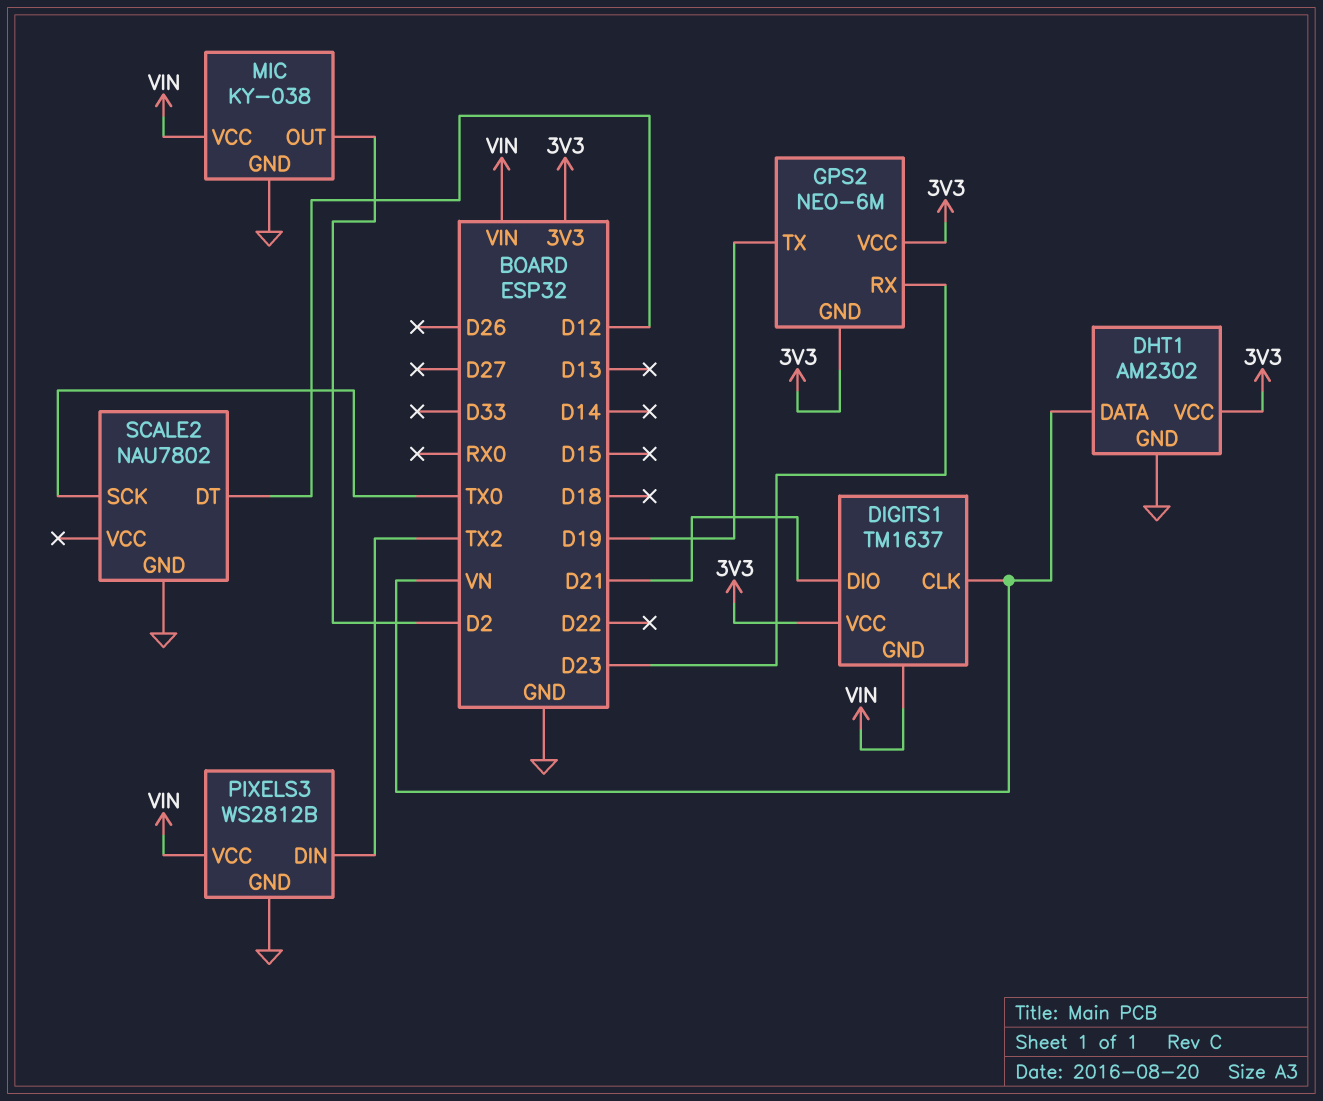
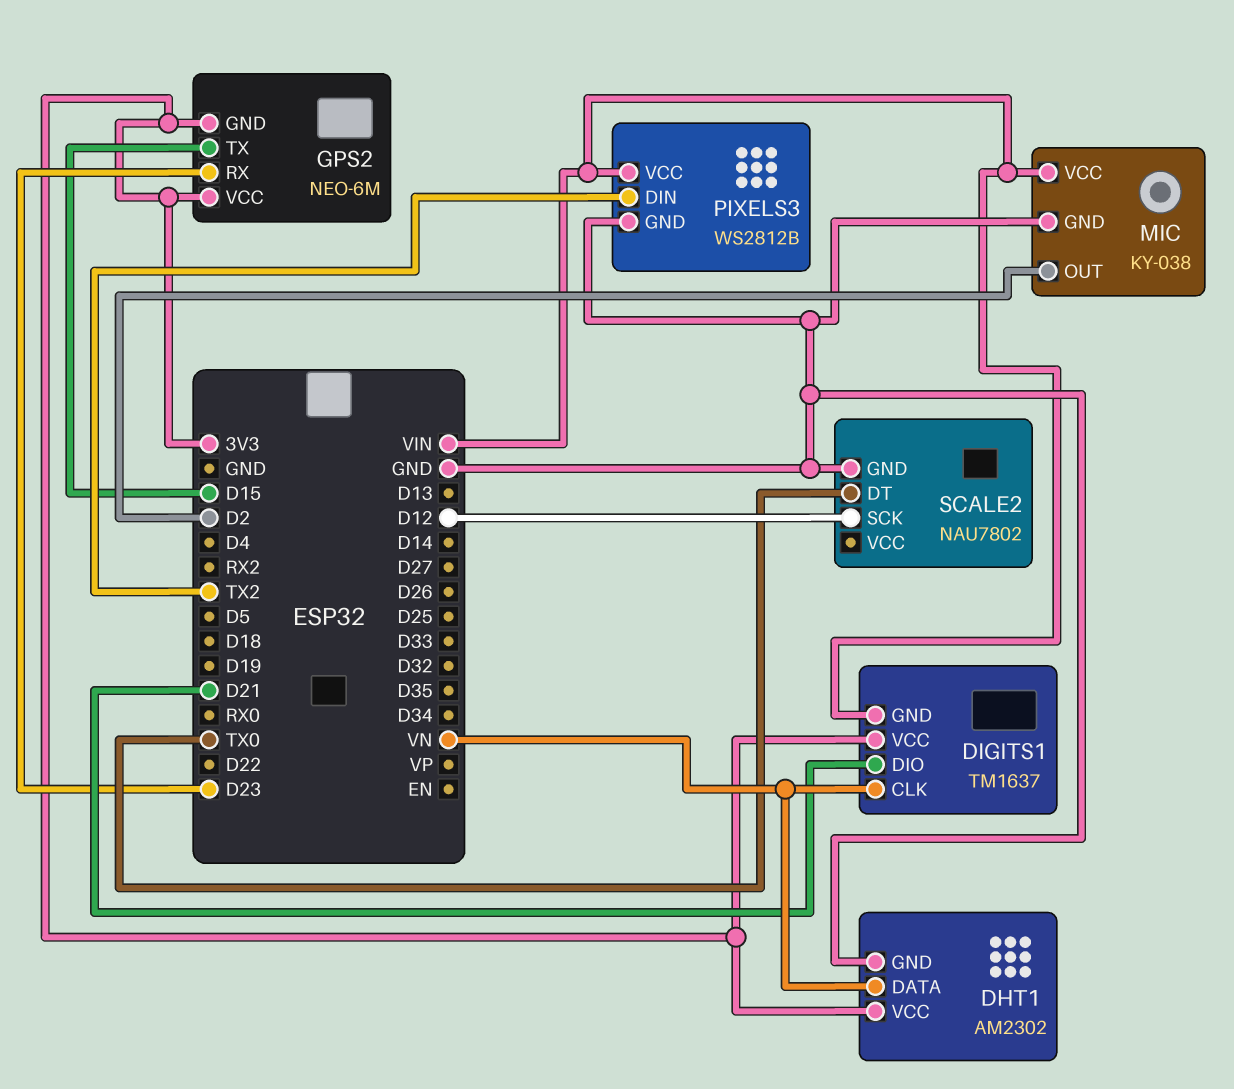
GPS2 pin TX: D19 -> D15
SCALE2 pin DT: D12 -> TX0
SCALE2 pin SCK: TX0 -> D12

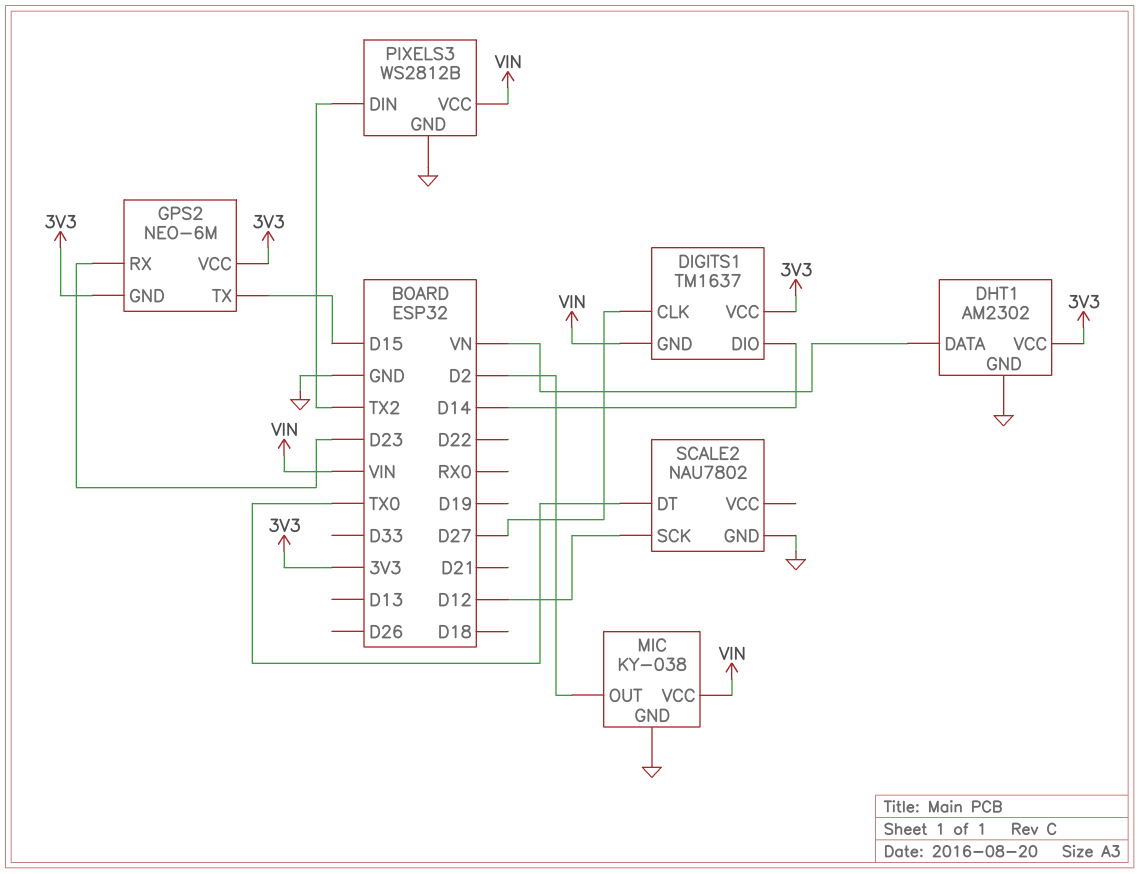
DIGITS1 pin CLK: VN -> D27
DIGITS1 pin DIO: D21 -> D14

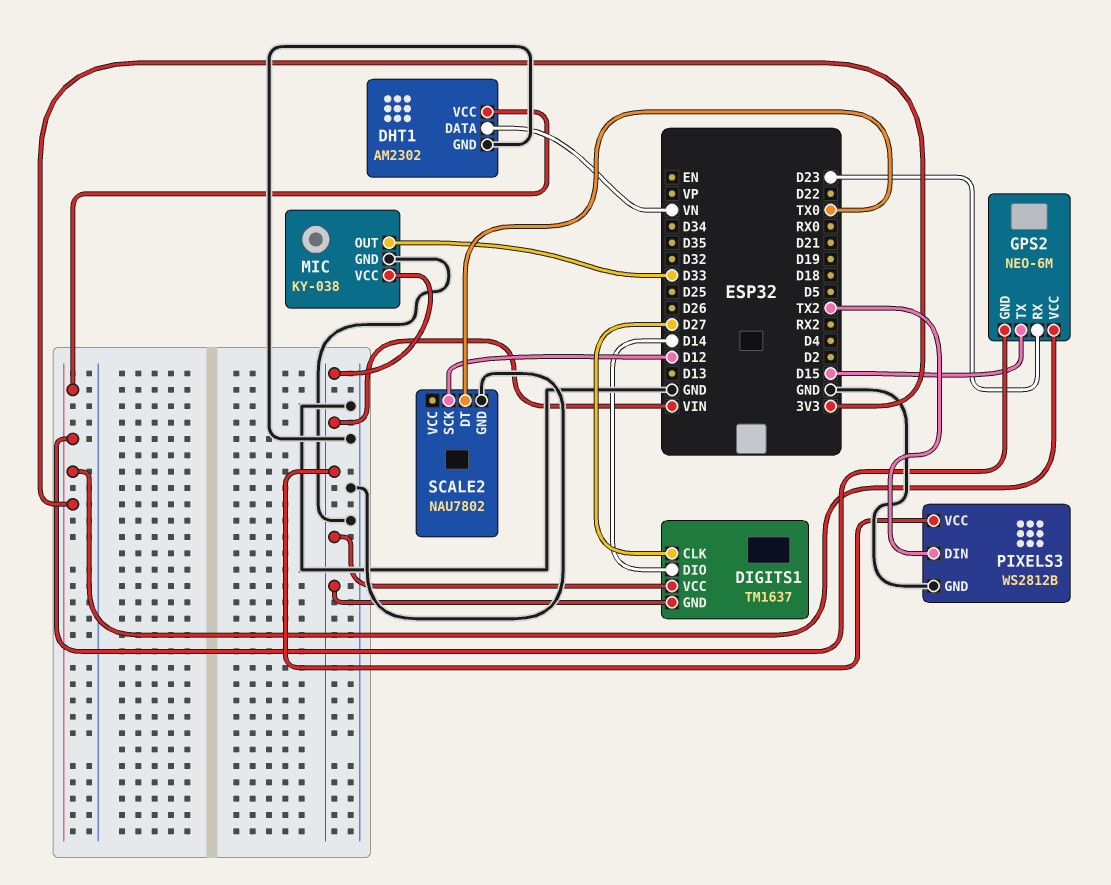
DIGITS1 pin VCC: 3V3 -> VIN
MIC pin OUT: D2 -> D33

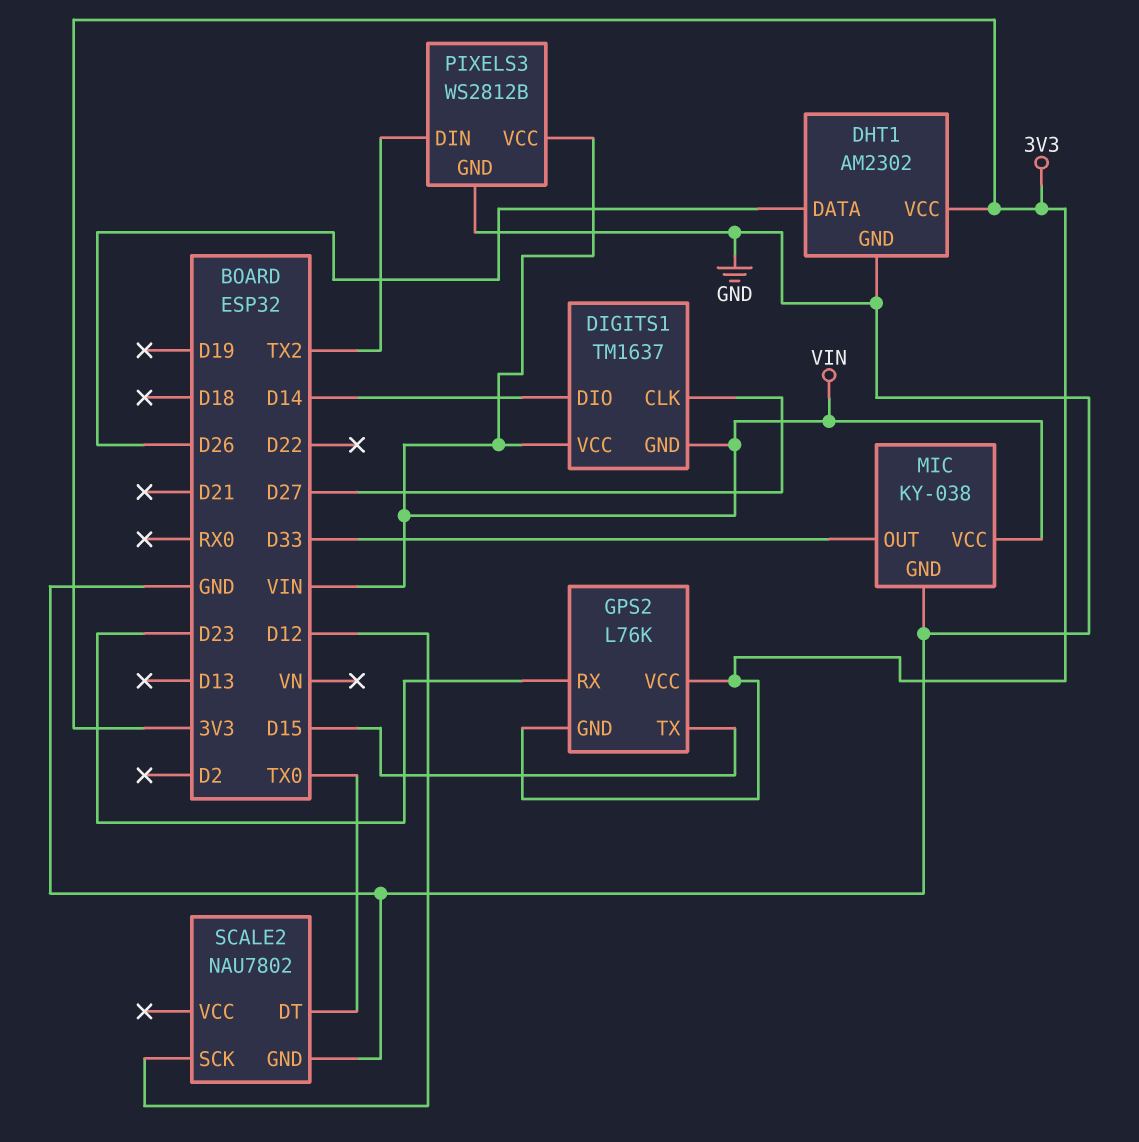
DHT1 pin DATA: VN -> D26
GPS2: NEO-6M -> L76K

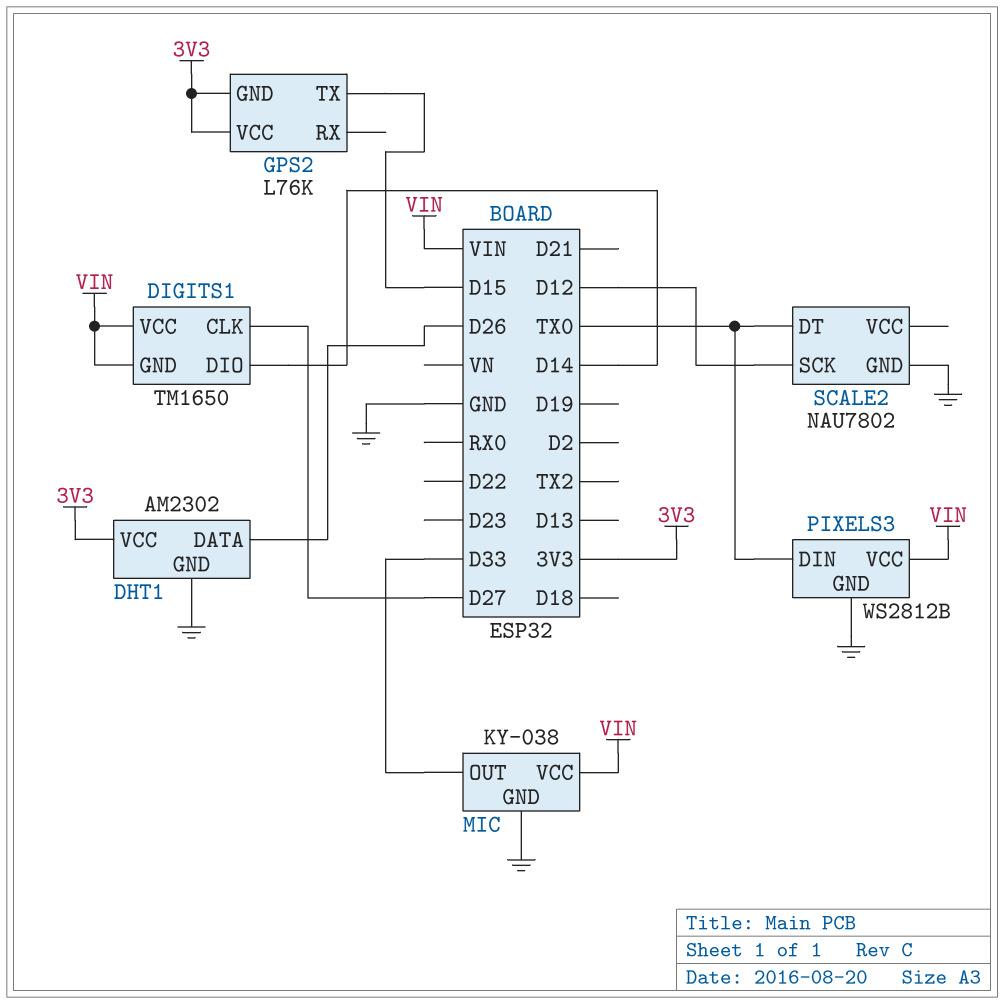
DIGITS1: TM1637 -> TM1650
GPS2 pin RX: D23 -> none
PIXELS3 pin DIN: TX2 -> TX0

